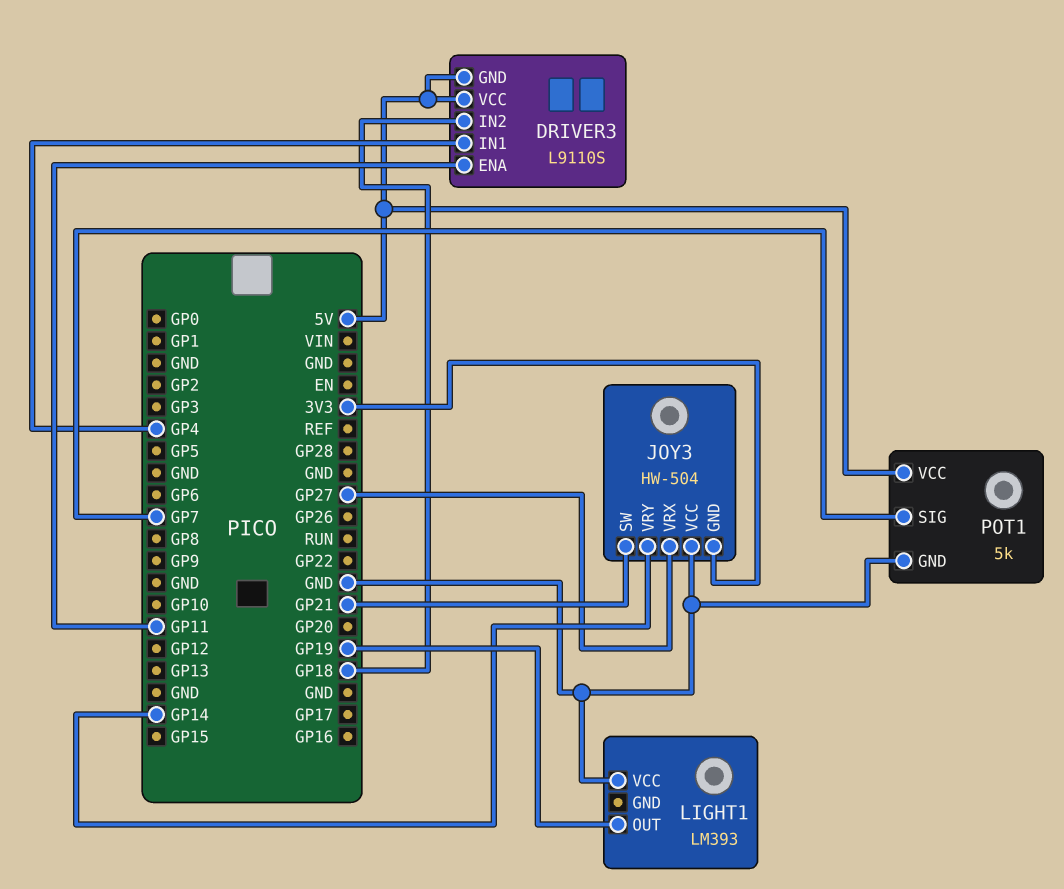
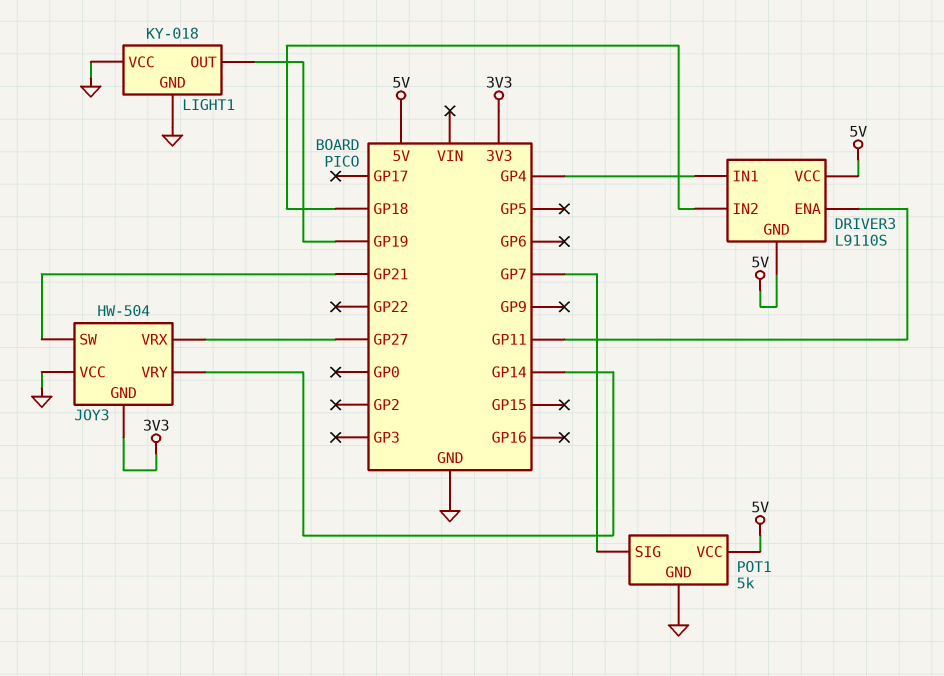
LIGHT1: LM393 -> KY-018
LIGHT1 pin GND: none -> GND

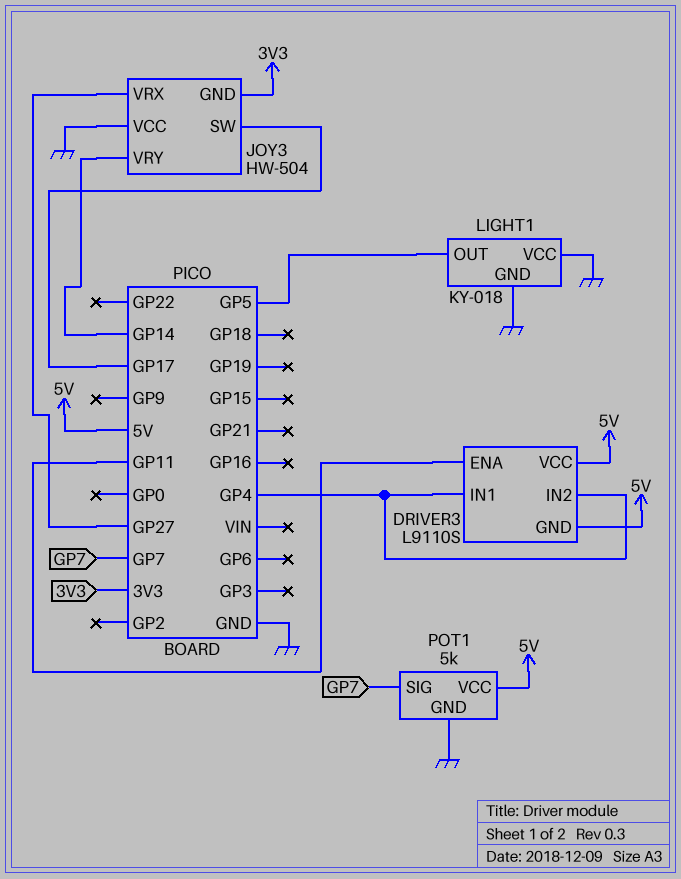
DRIVER3 pin IN2: GP18 -> GP4
JOY3 pin SW: GP21 -> GP17
LIGHT1 pin OUT: GP19 -> GP5

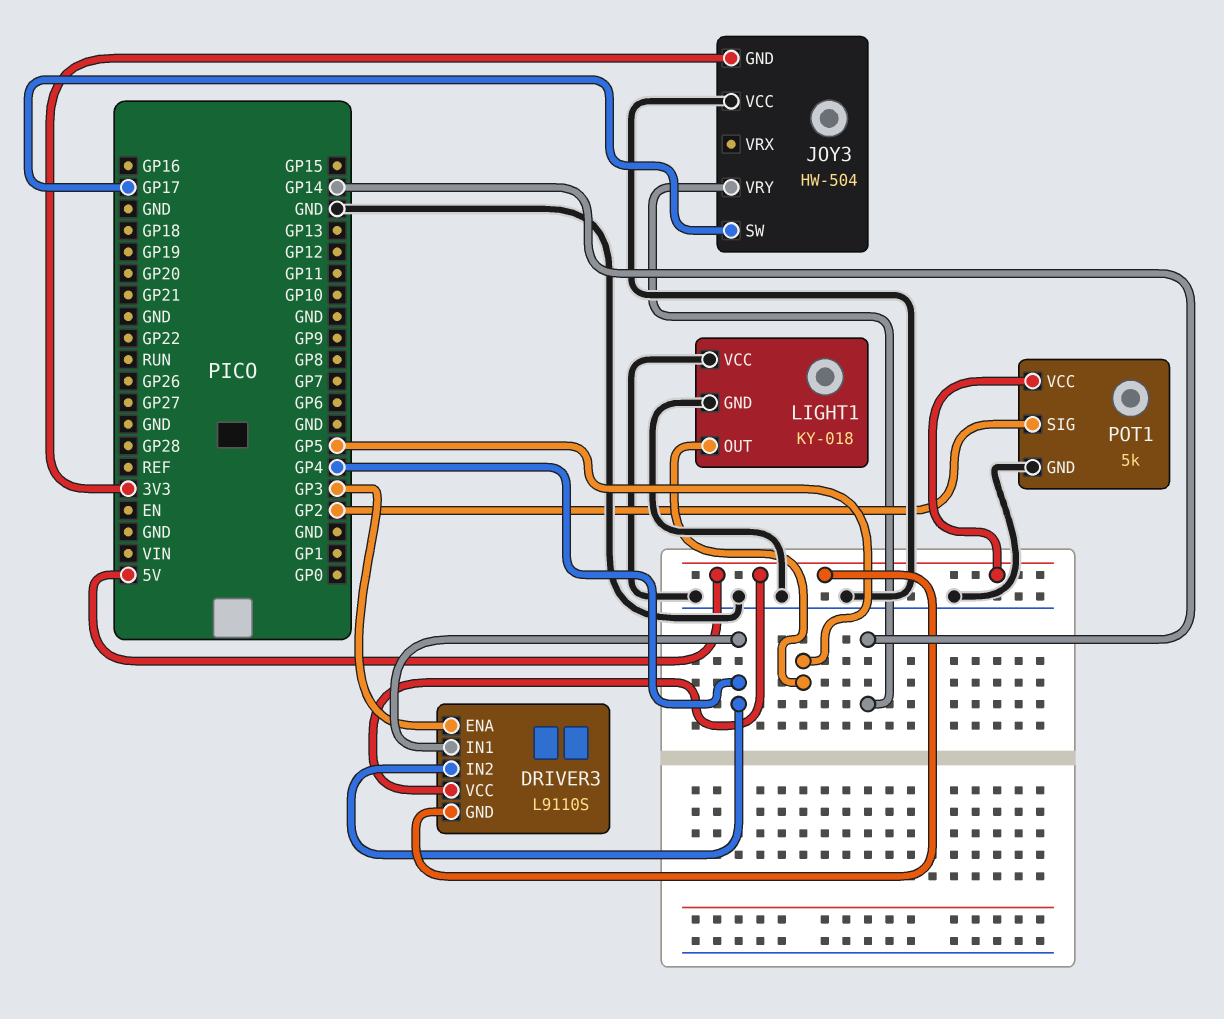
DRIVER3 pin ENA: GP11 -> GP3
JOY3 pin VRX: GP27 -> none
POT1 pin SIG: GP7 -> GP2

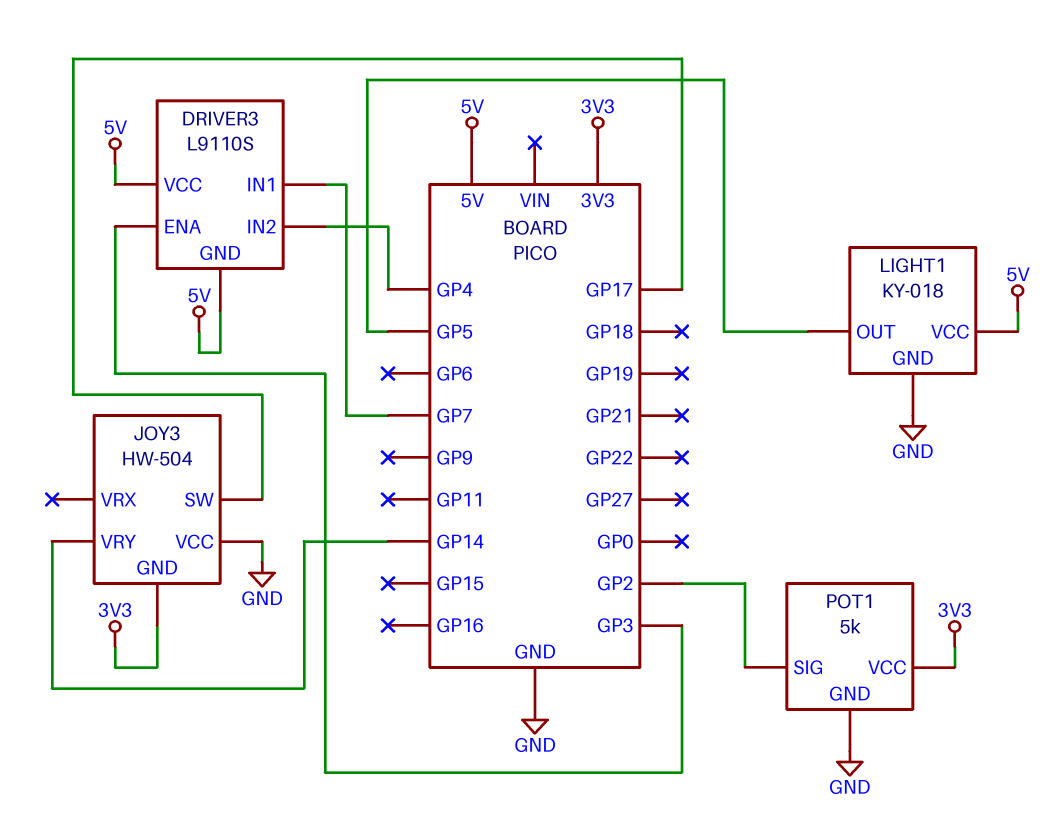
DRIVER3 pin IN1: GP4 -> GP7
LIGHT1 pin VCC: GND -> 5V
POT1 pin VCC: 5V -> 3V3

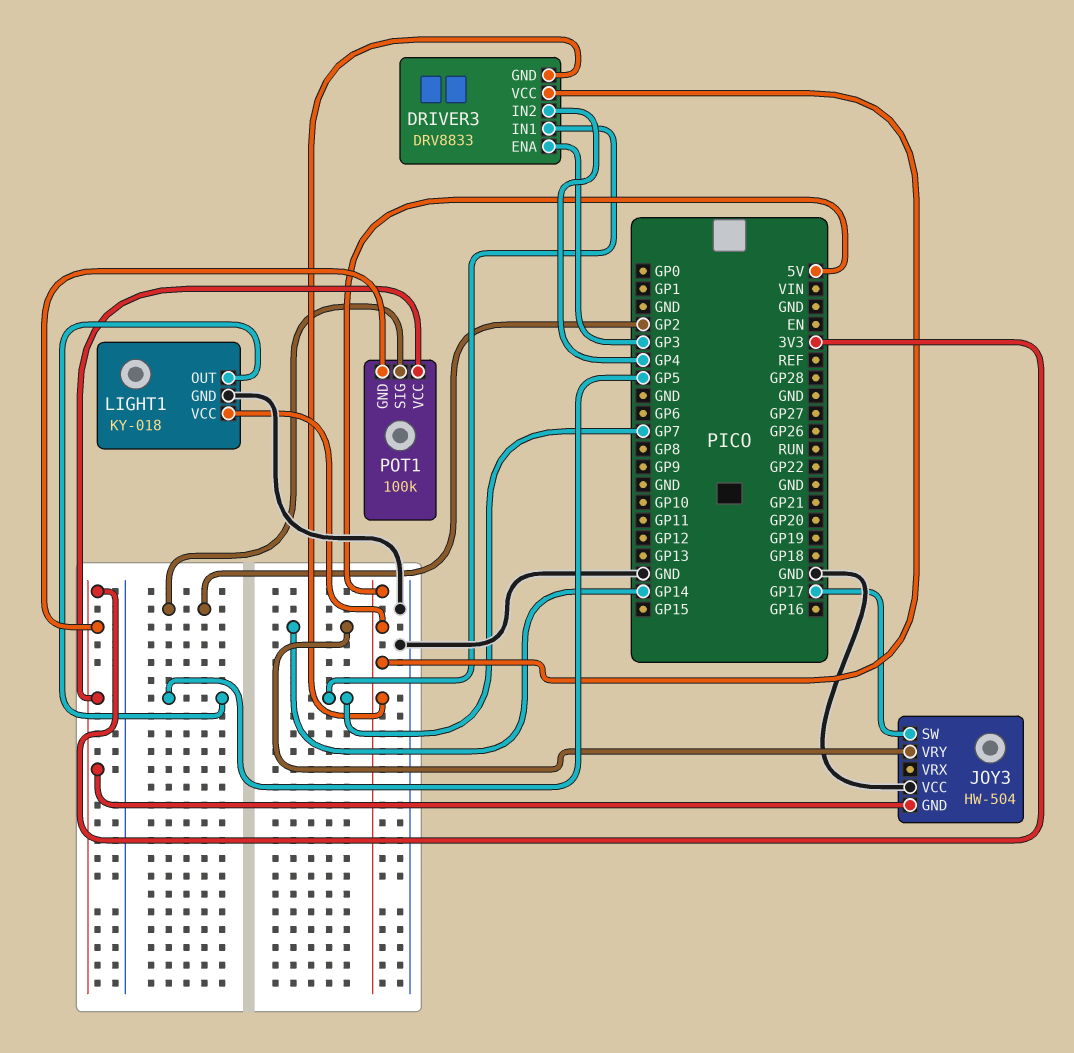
DRIVER3: L9110S -> DRV8833
POT1: 5k -> 100k
POT1 pin GND: GND -> 3V3

